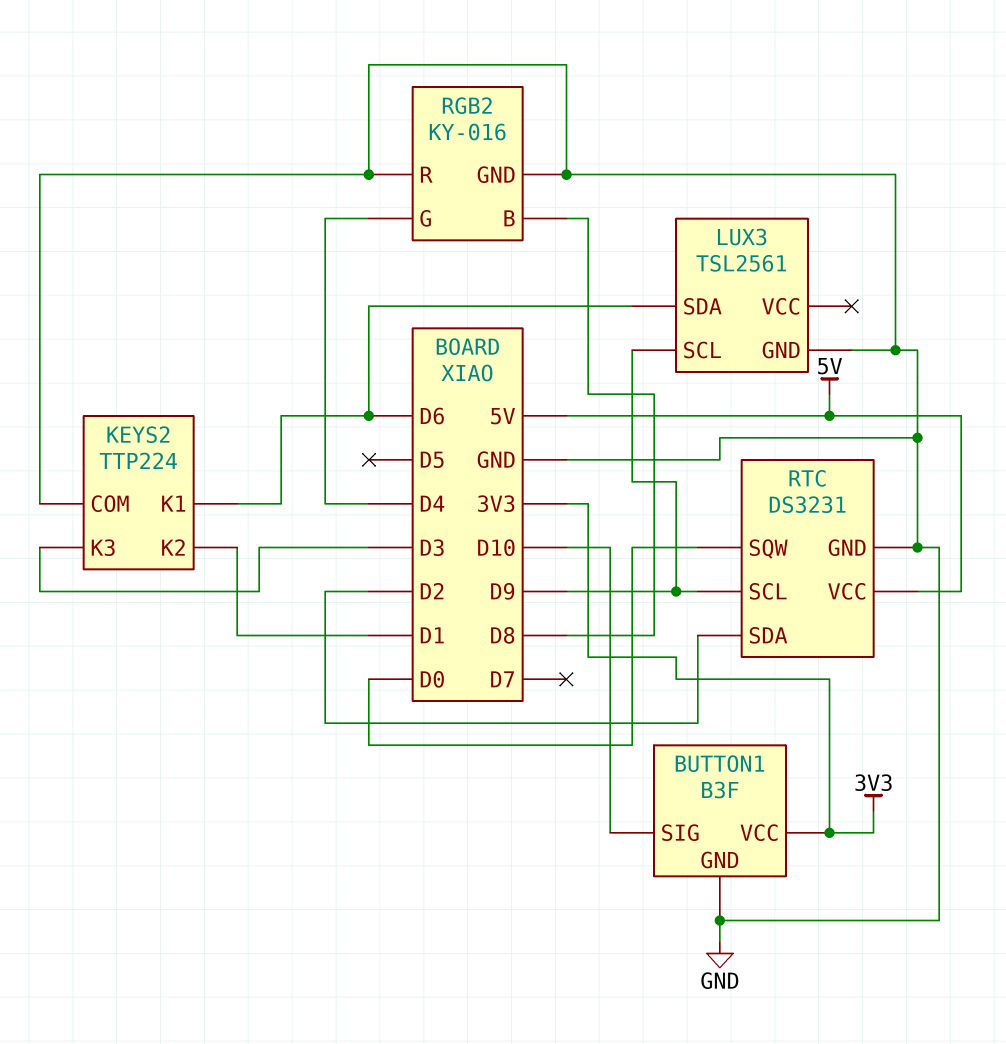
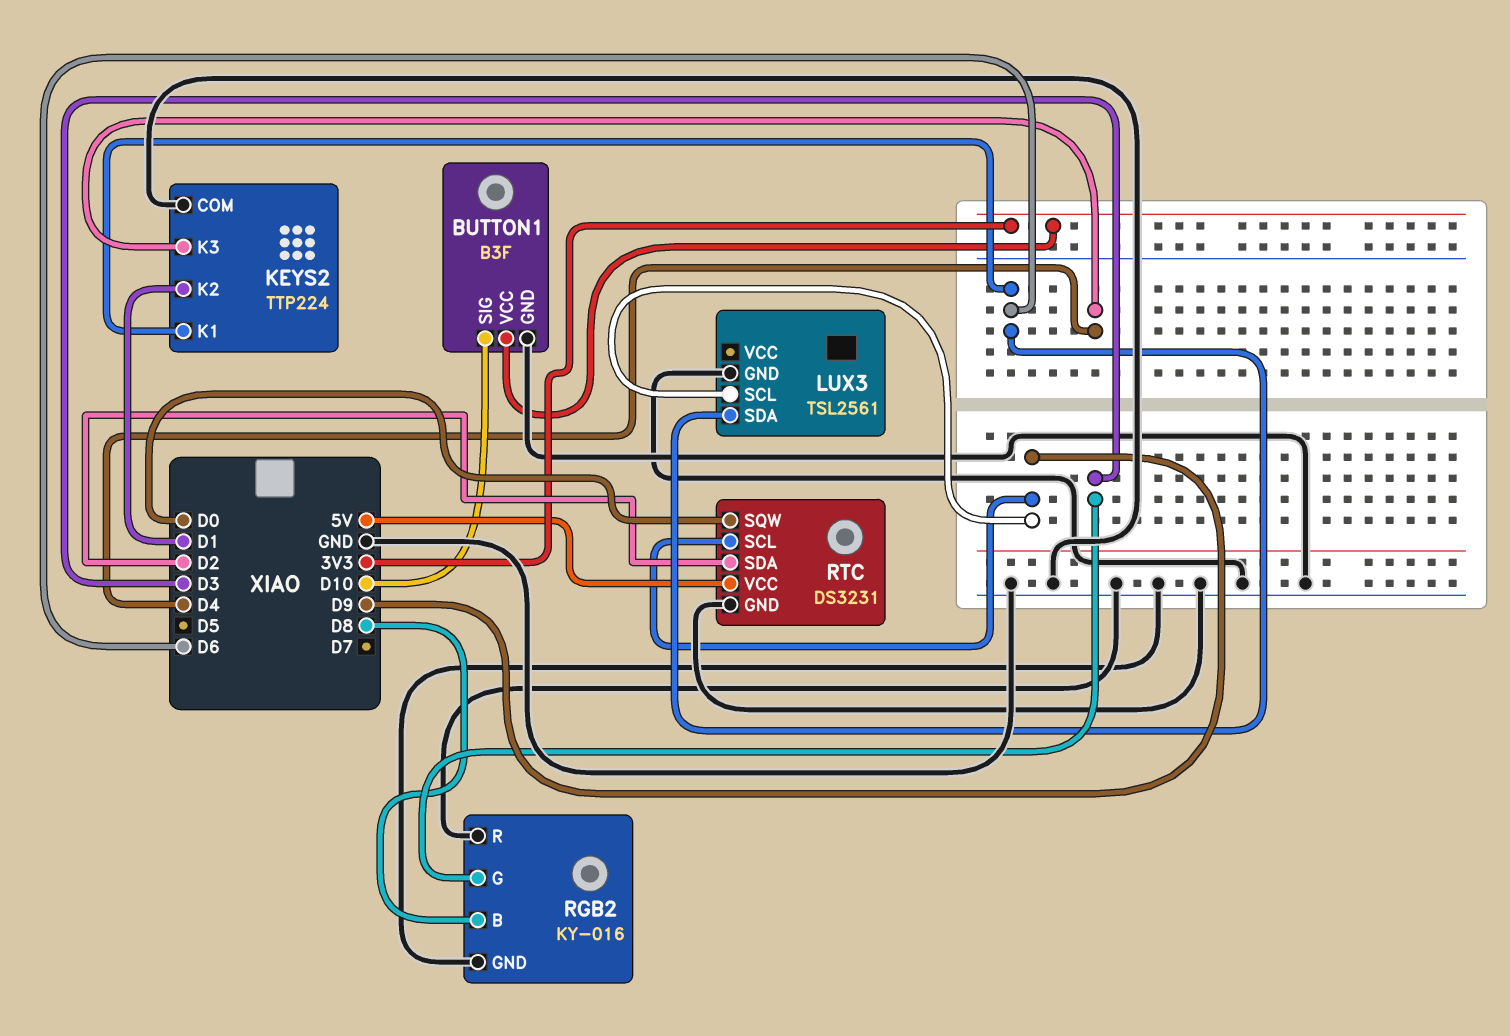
KEYS2 pin K3: D3 -> D4
RGB2 pin G: D4 -> D3

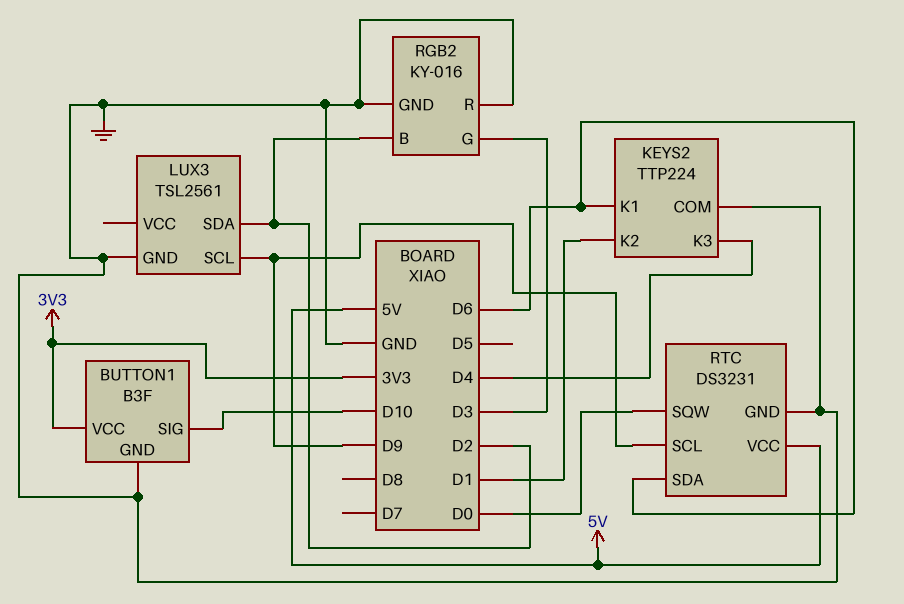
LUX3 pin SDA: D6 -> D2
RGB2 pin B: D8 -> D2
RTC pin SDA: D2 -> D6

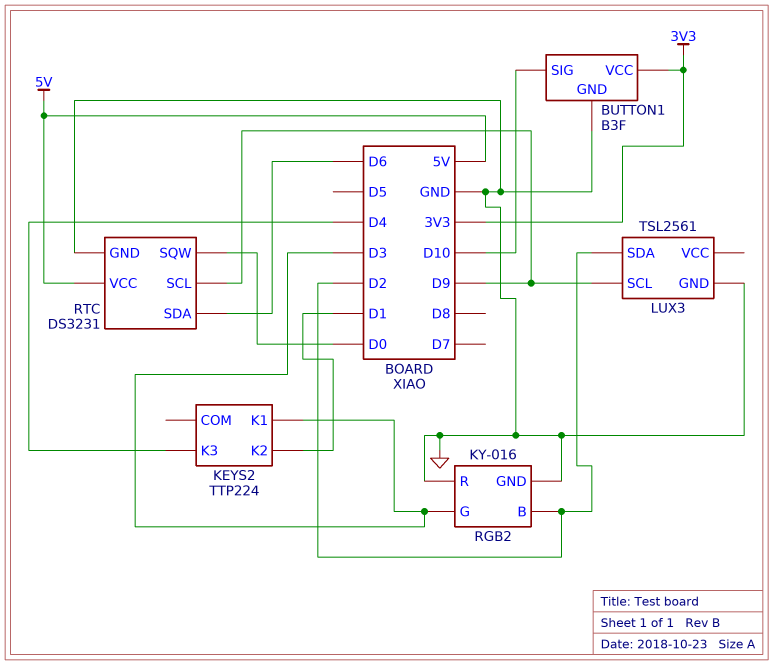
KEYS2 pin COM: GND -> none
KEYS2 pin K1: D6 -> D3

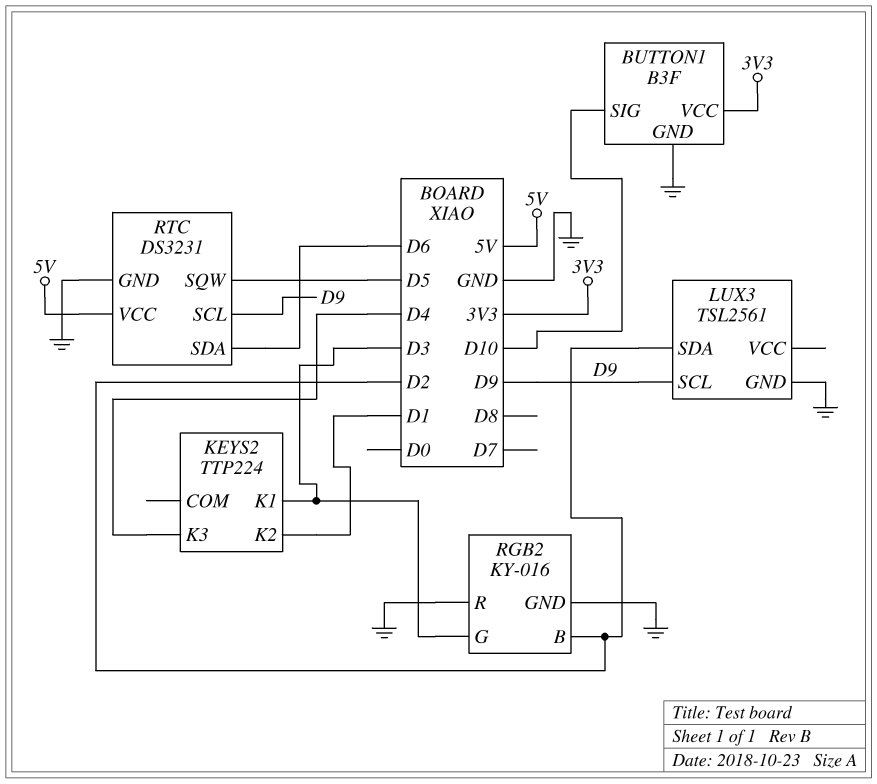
RTC pin SQW: D0 -> D5

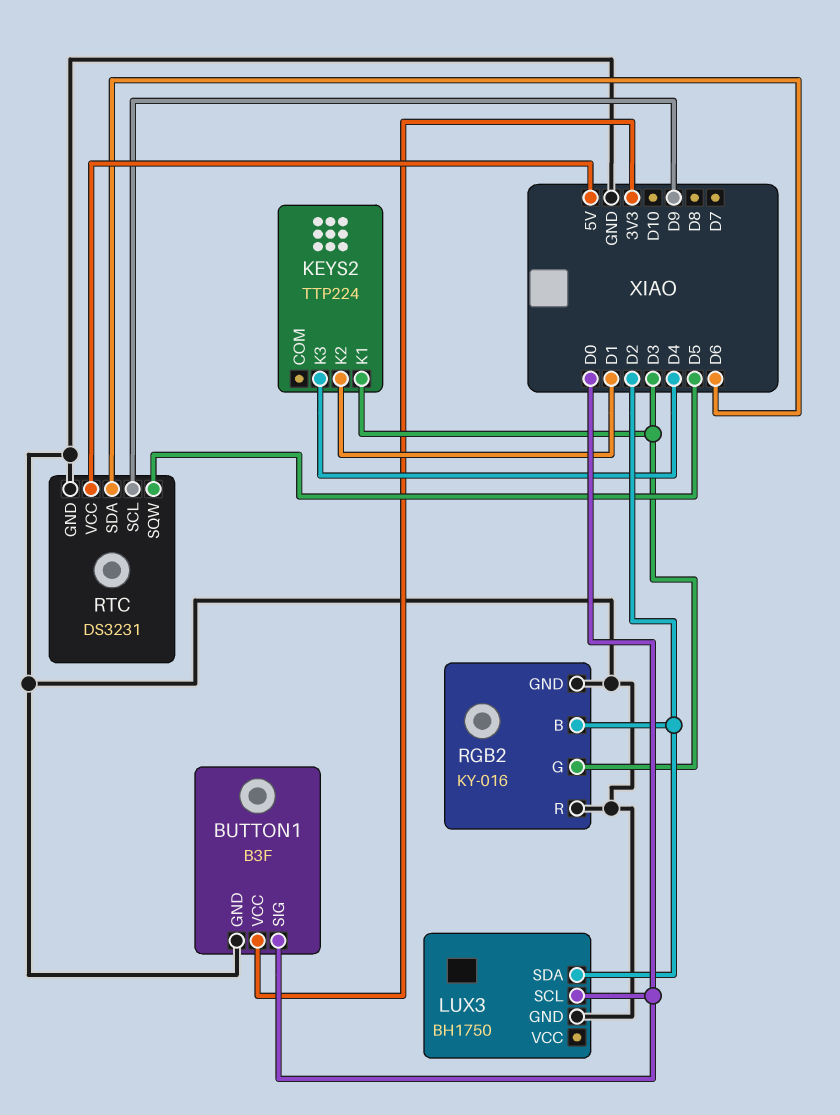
BUTTON1 pin SIG: D10 -> D0
LUX3: TSL2561 -> BH1750
LUX3 pin SCL: D9 -> D0

